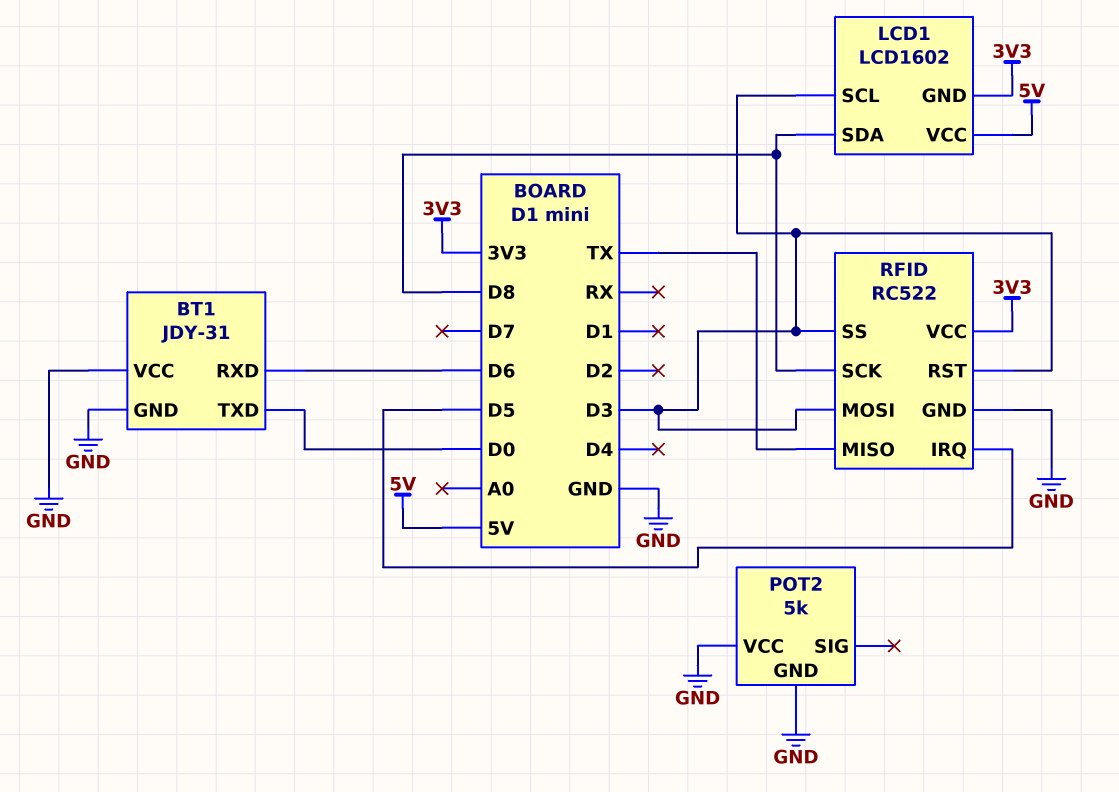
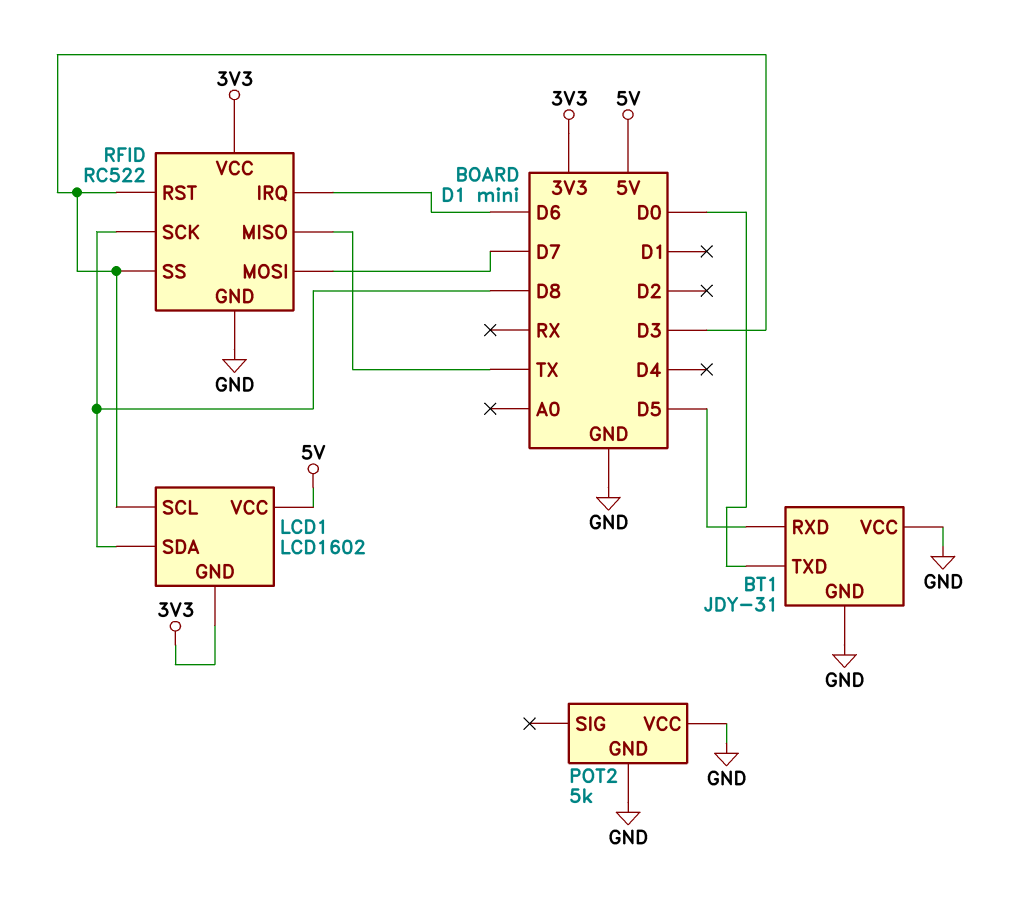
BT1 pin RXD: D6 -> D5
RFID pin IRQ: D5 -> D6
RFID pin MOSI: D3 -> D7

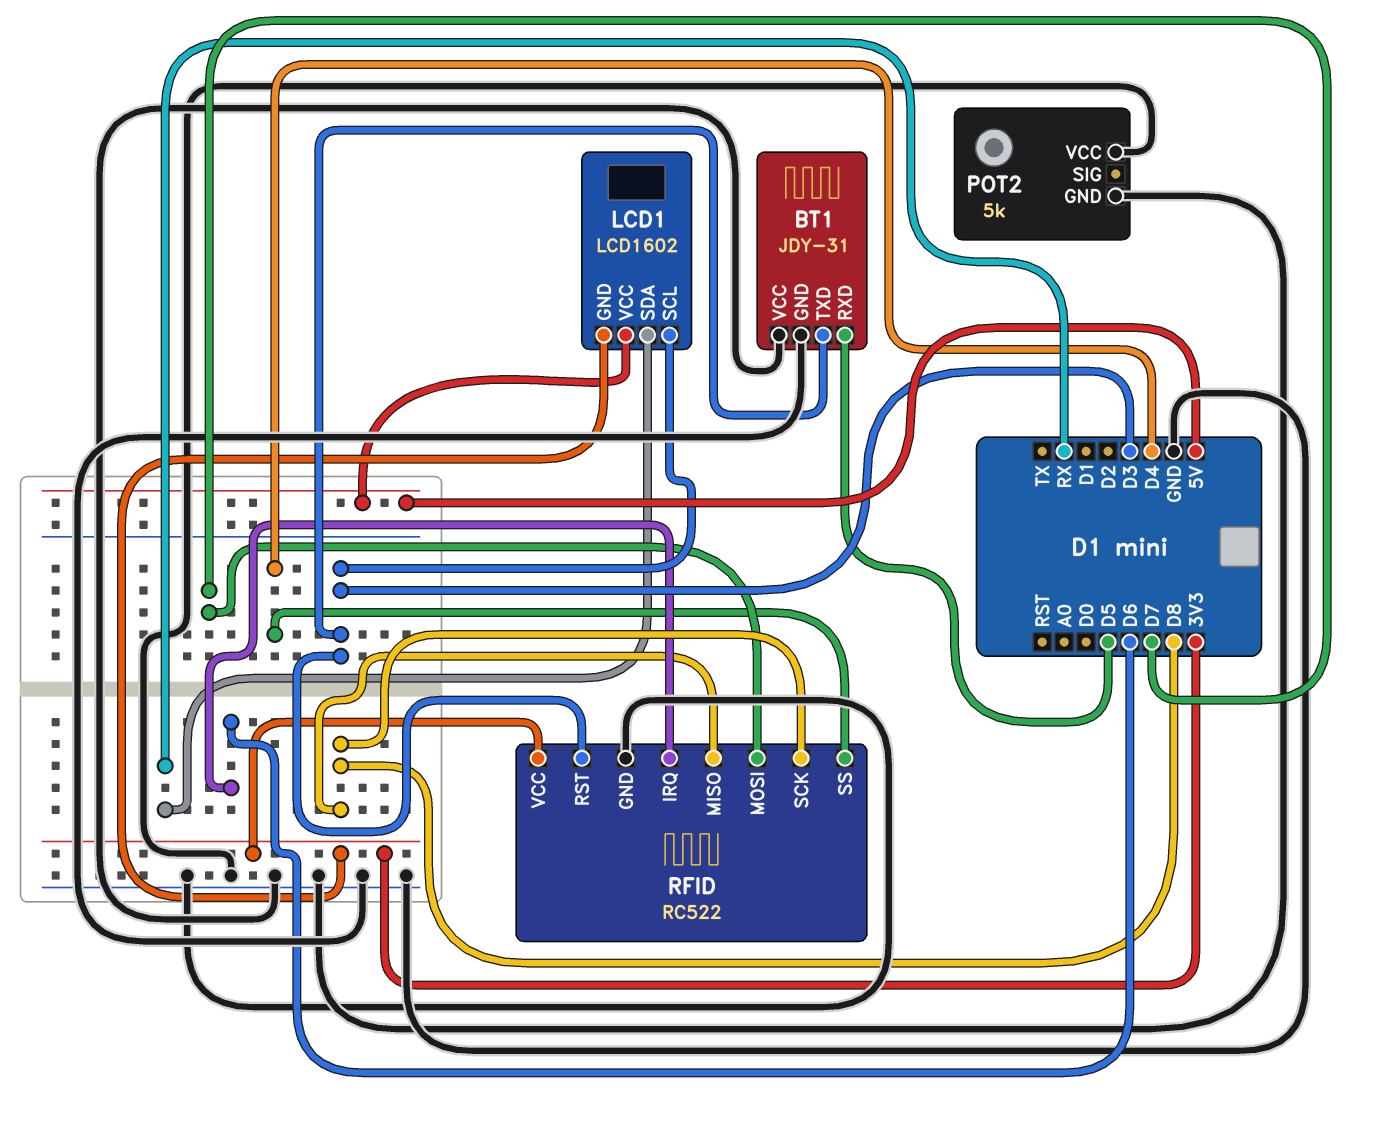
BT1 pin TXD: D0 -> D3
LCD1 pin SDA: D8 -> RX
RFID pin MISO: TX -> D8
RFID pin SS: D3 -> D4

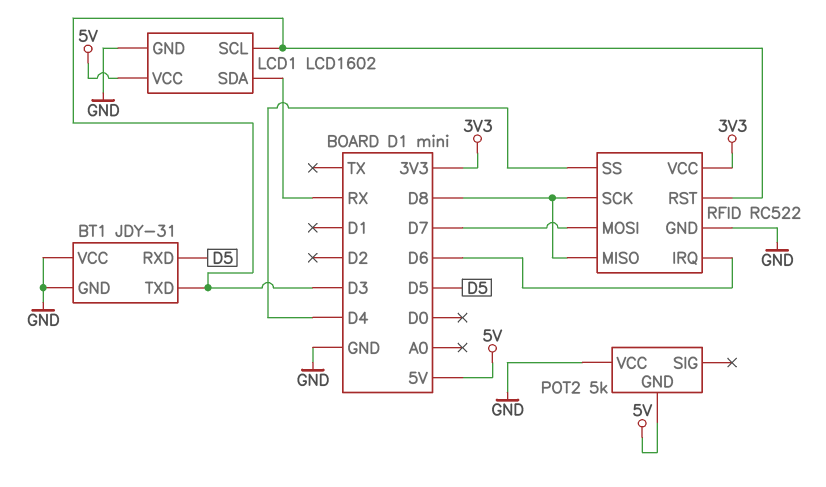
LCD1 pin GND: 3V3 -> GND
POT2 pin GND: GND -> 5V

